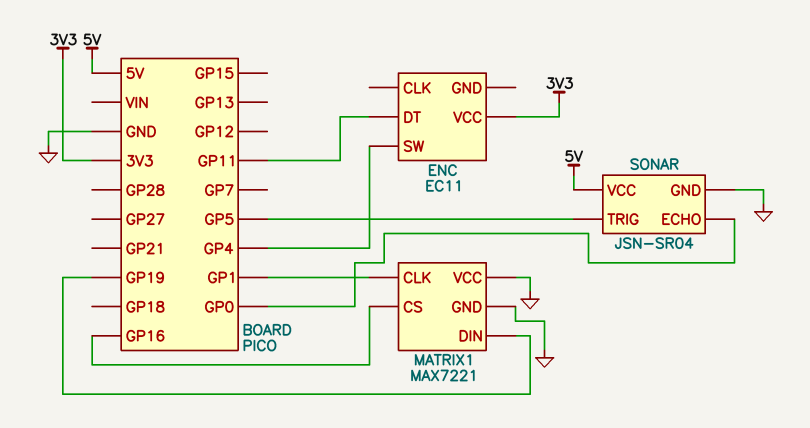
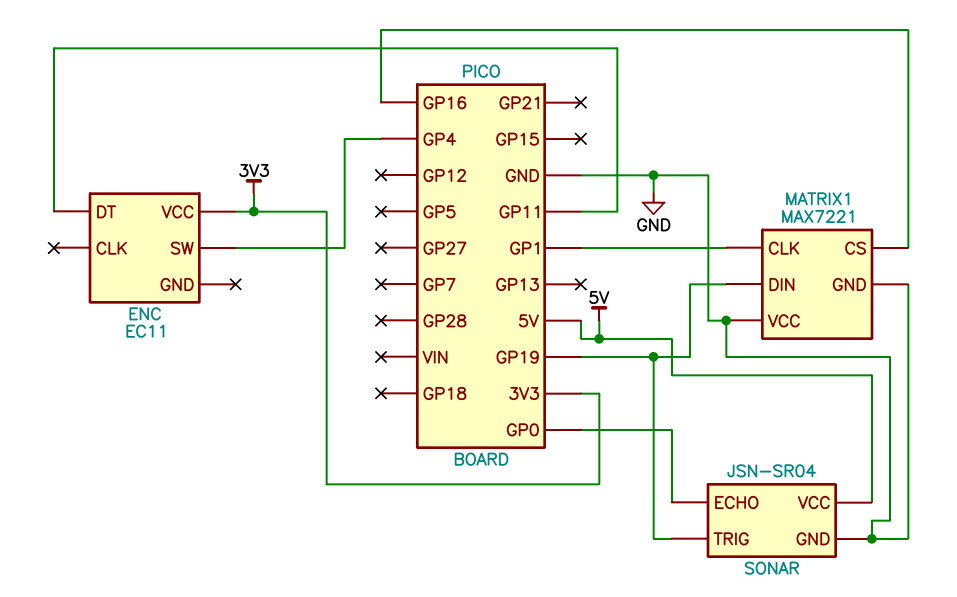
SONAR pin TRIG: GP5 -> GP19

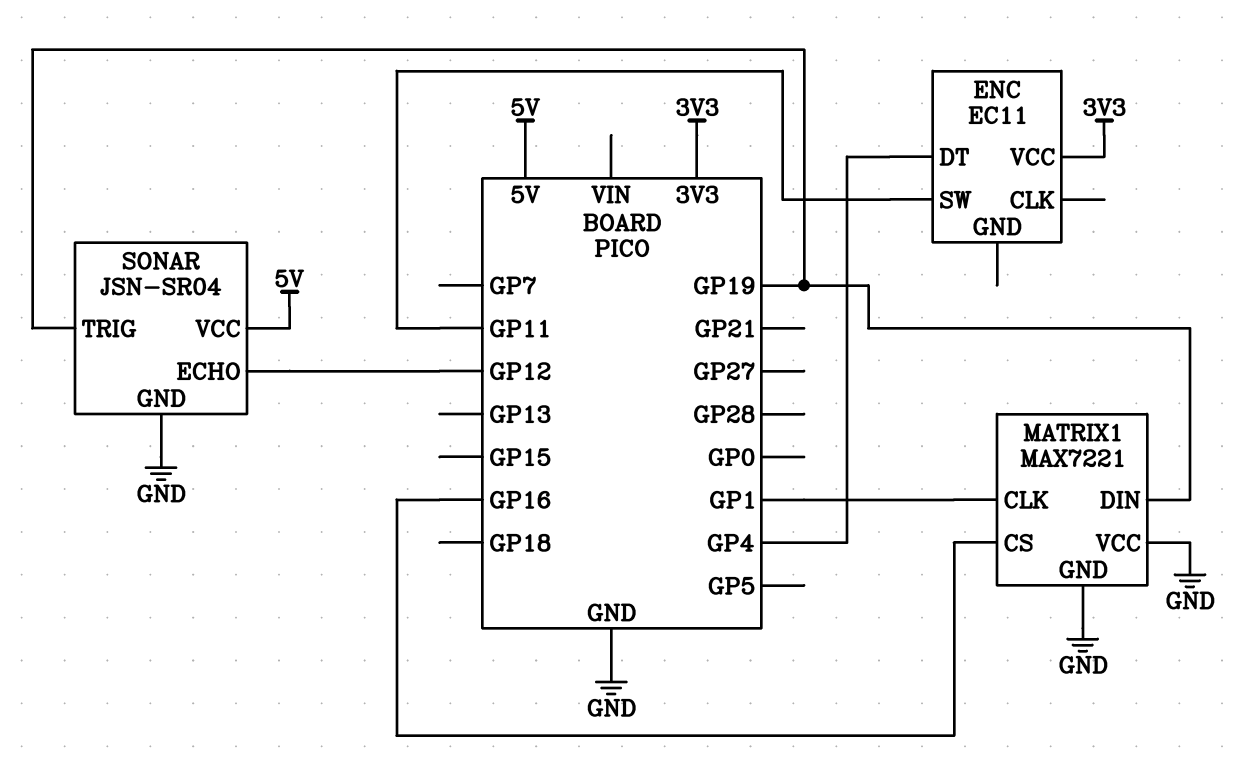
ENC pin DT: GP11 -> GP4
ENC pin SW: GP4 -> GP11
SONAR pin ECHO: GP0 -> GP12

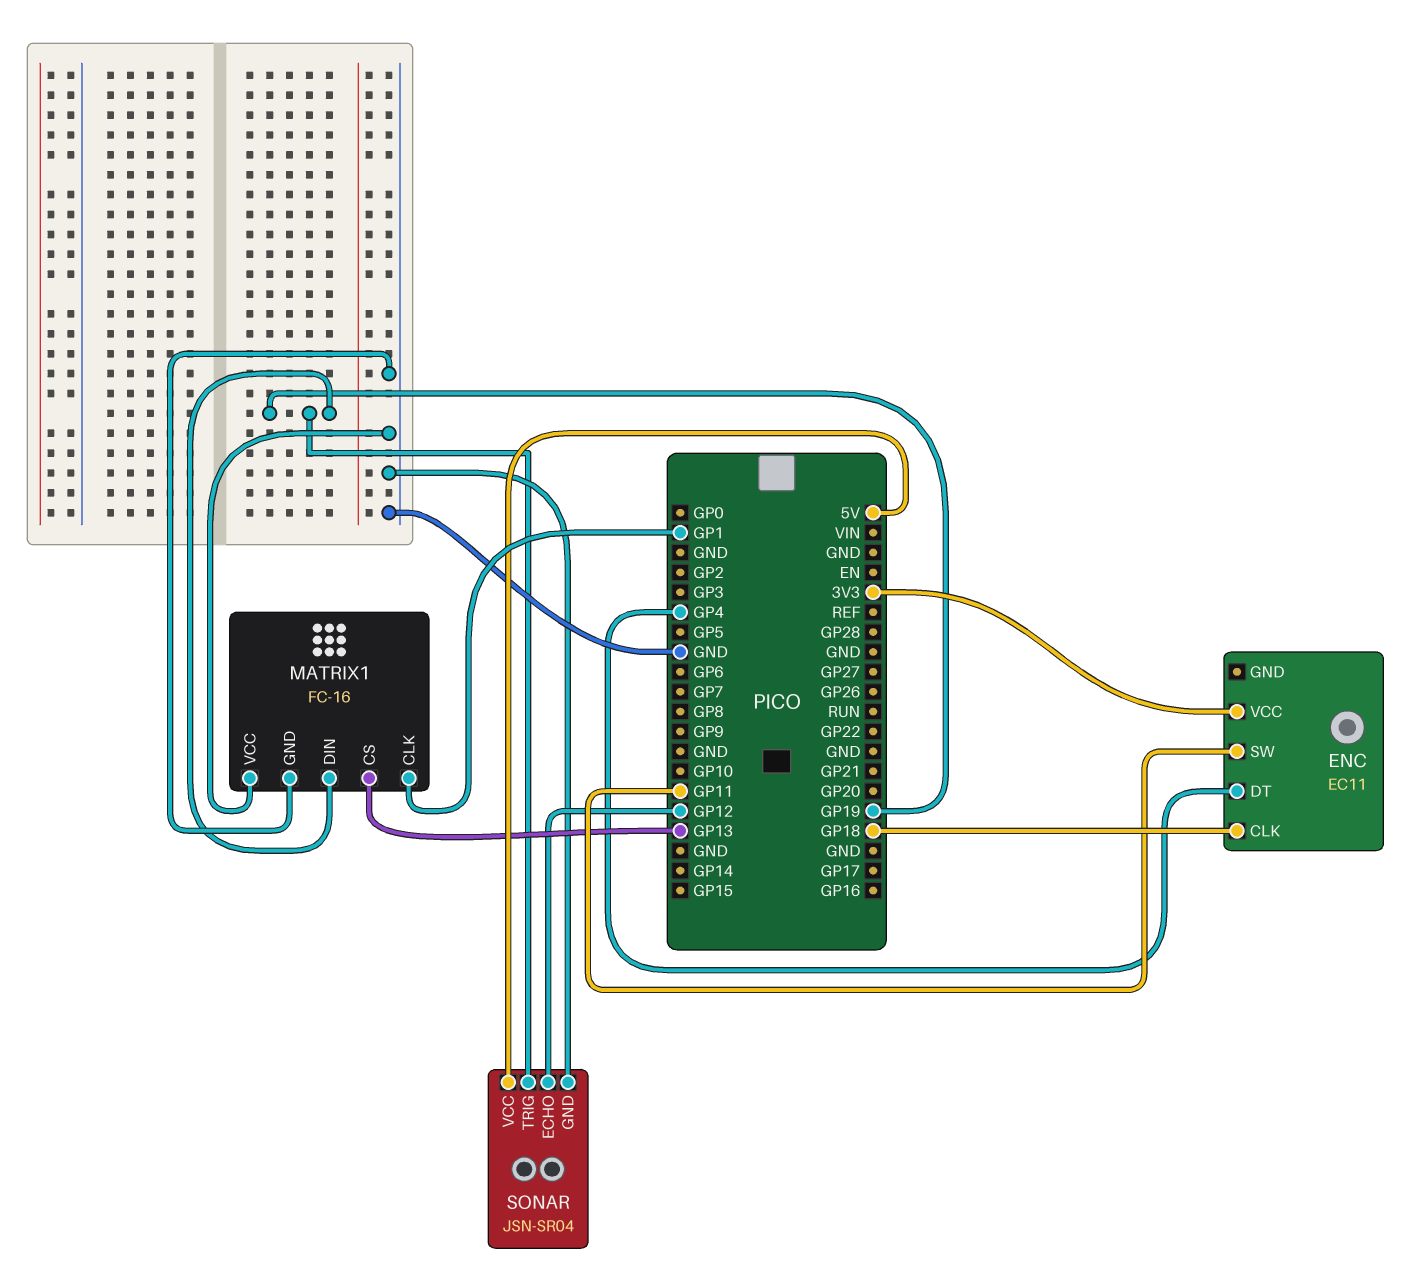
ENC pin CLK: none -> GP18
MATRIX1: MAX7221 -> FC-16
MATRIX1 pin CS: GP16 -> GP13

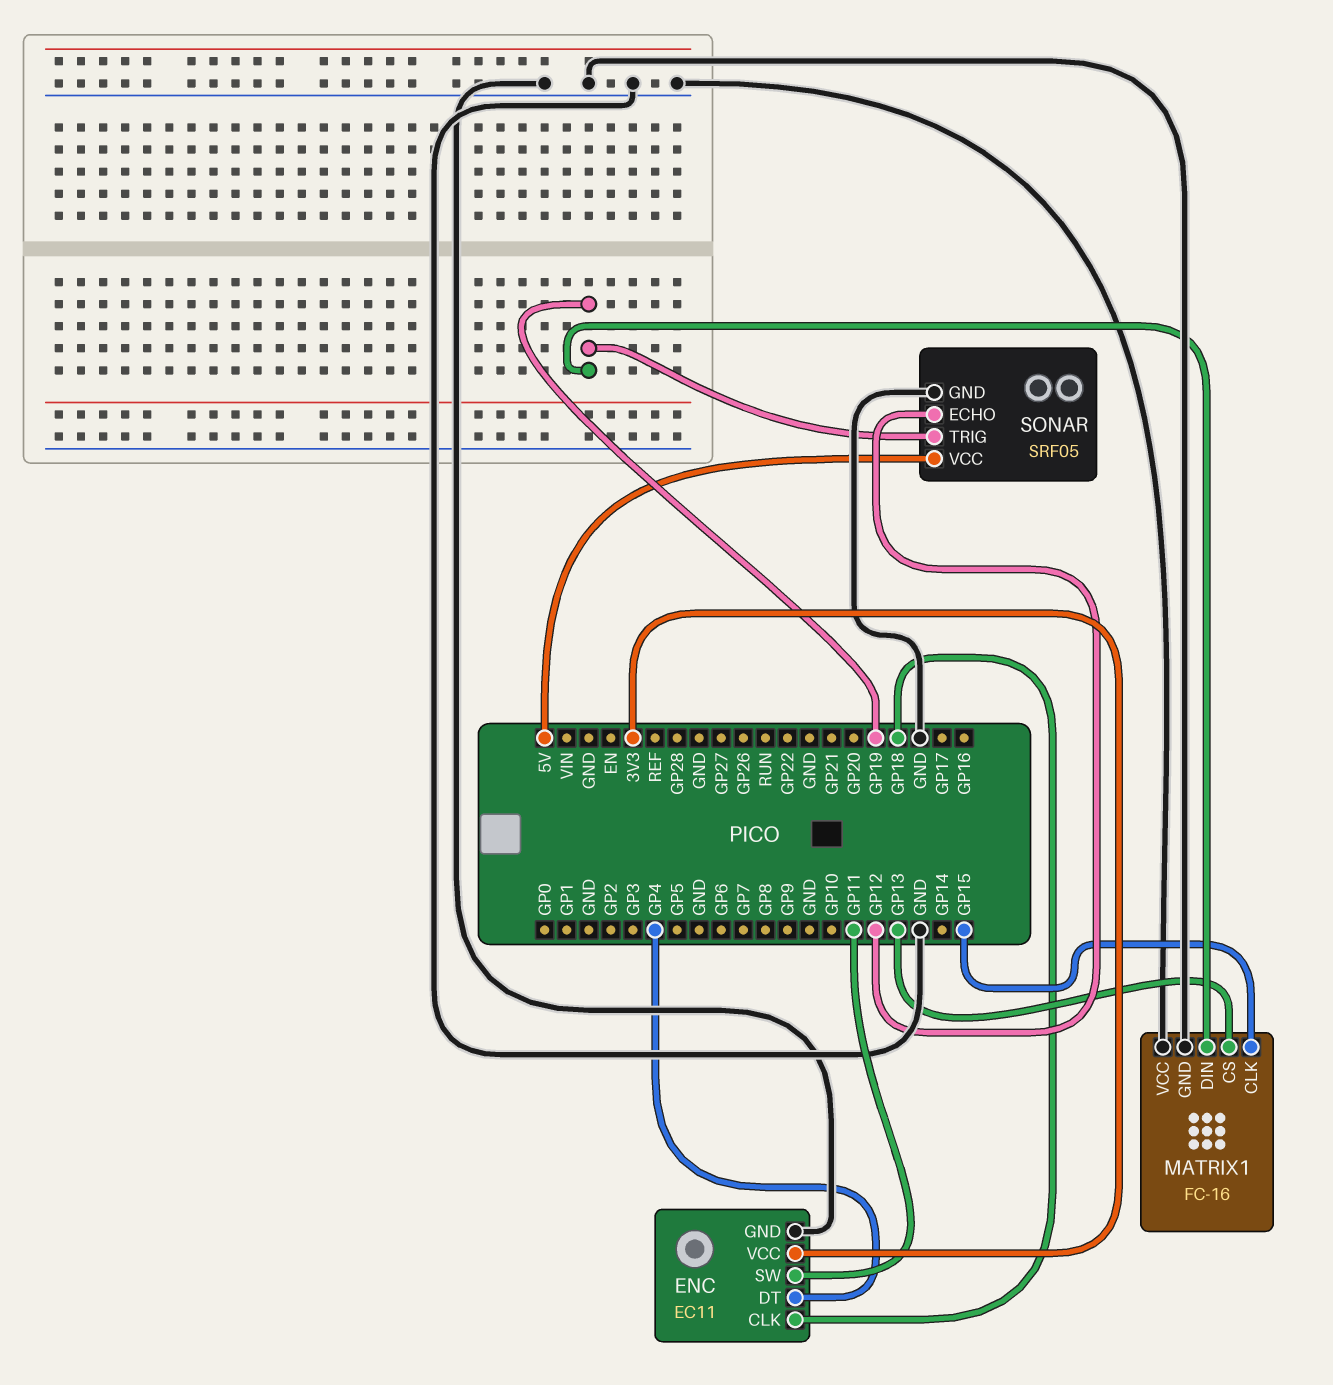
ENC pin GND: none -> GND
MATRIX1 pin CLK: GP1 -> GP15
SONAR: JSN-SR04 -> SRF05

